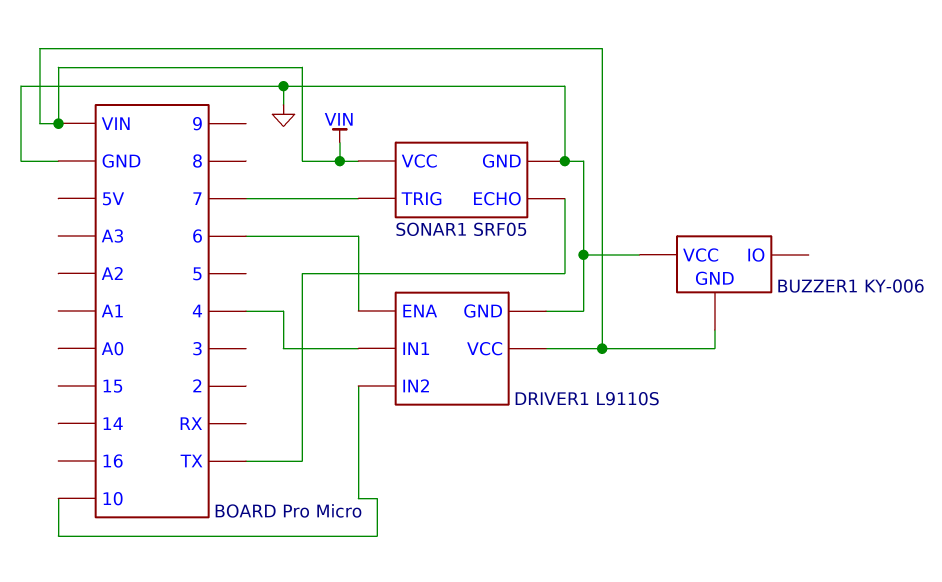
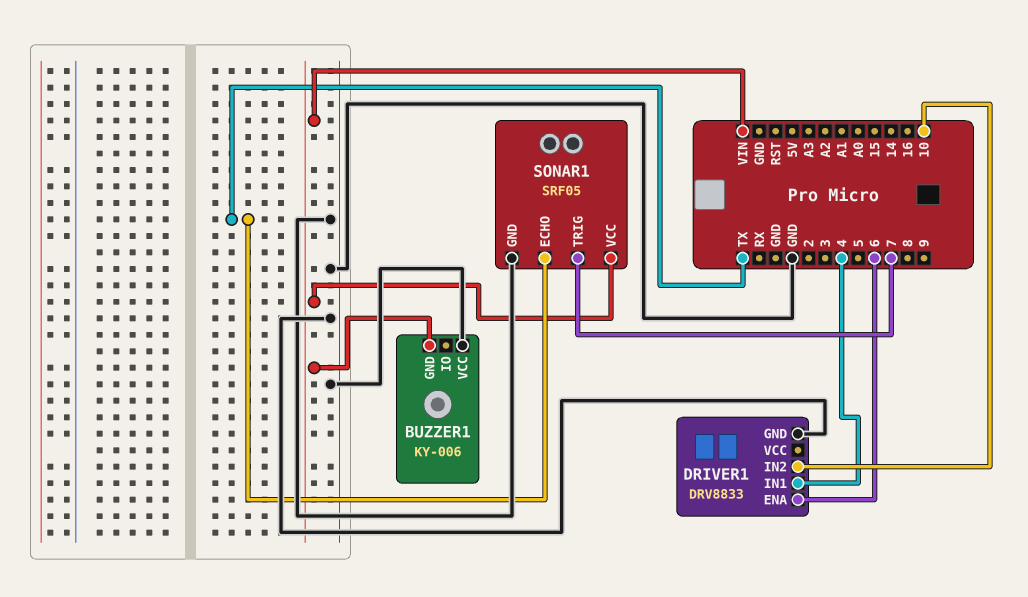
DRIVER1: L9110S -> DRV8833
DRIVER1 pin VCC: VIN -> none

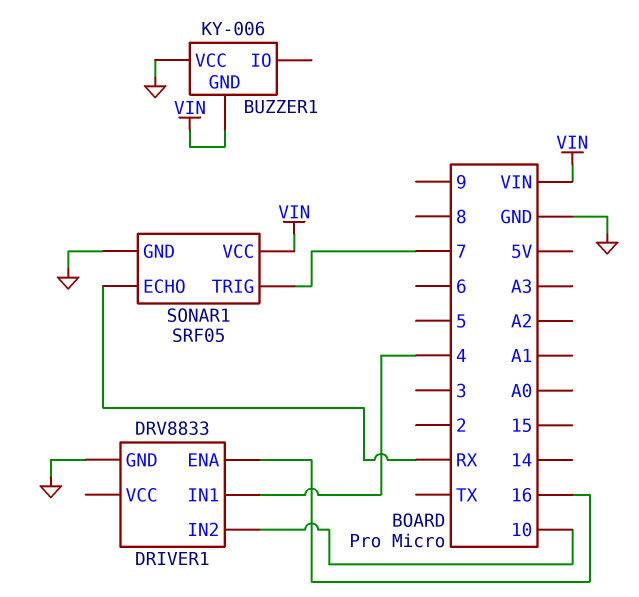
DRIVER1 pin ENA: 6 -> 16
SONAR1 pin ECHO: TX -> RX

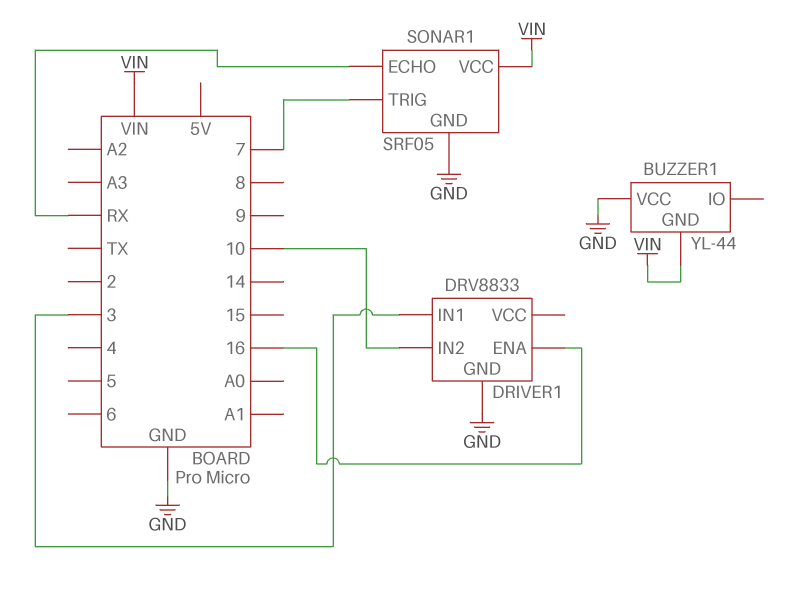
BUZZER1: KY-006 -> YL-44
DRIVER1 pin IN1: 4 -> 3

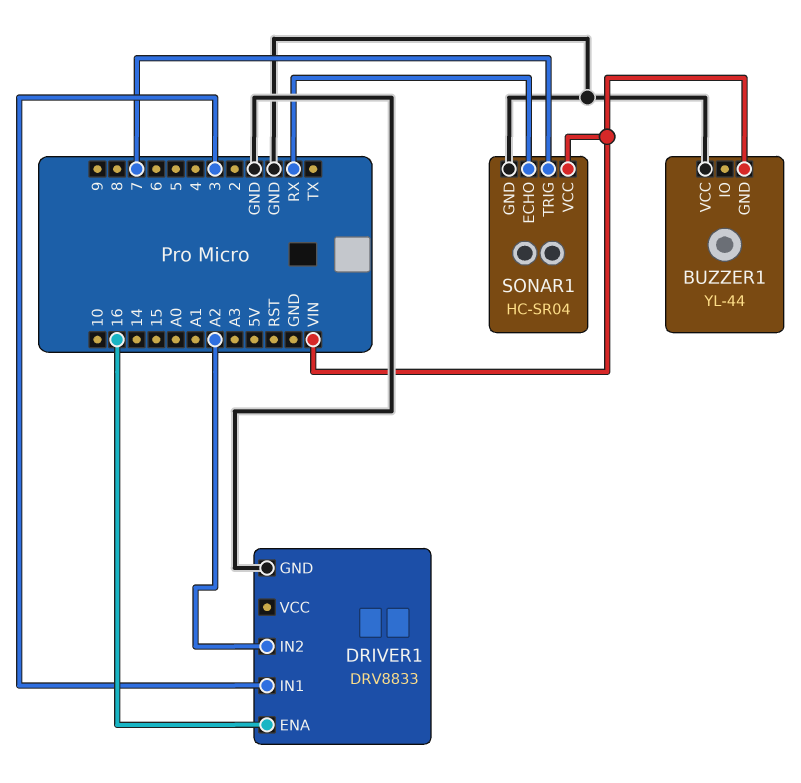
DRIVER1 pin IN2: 10 -> A2
SONAR1: SRF05 -> HC-SR04

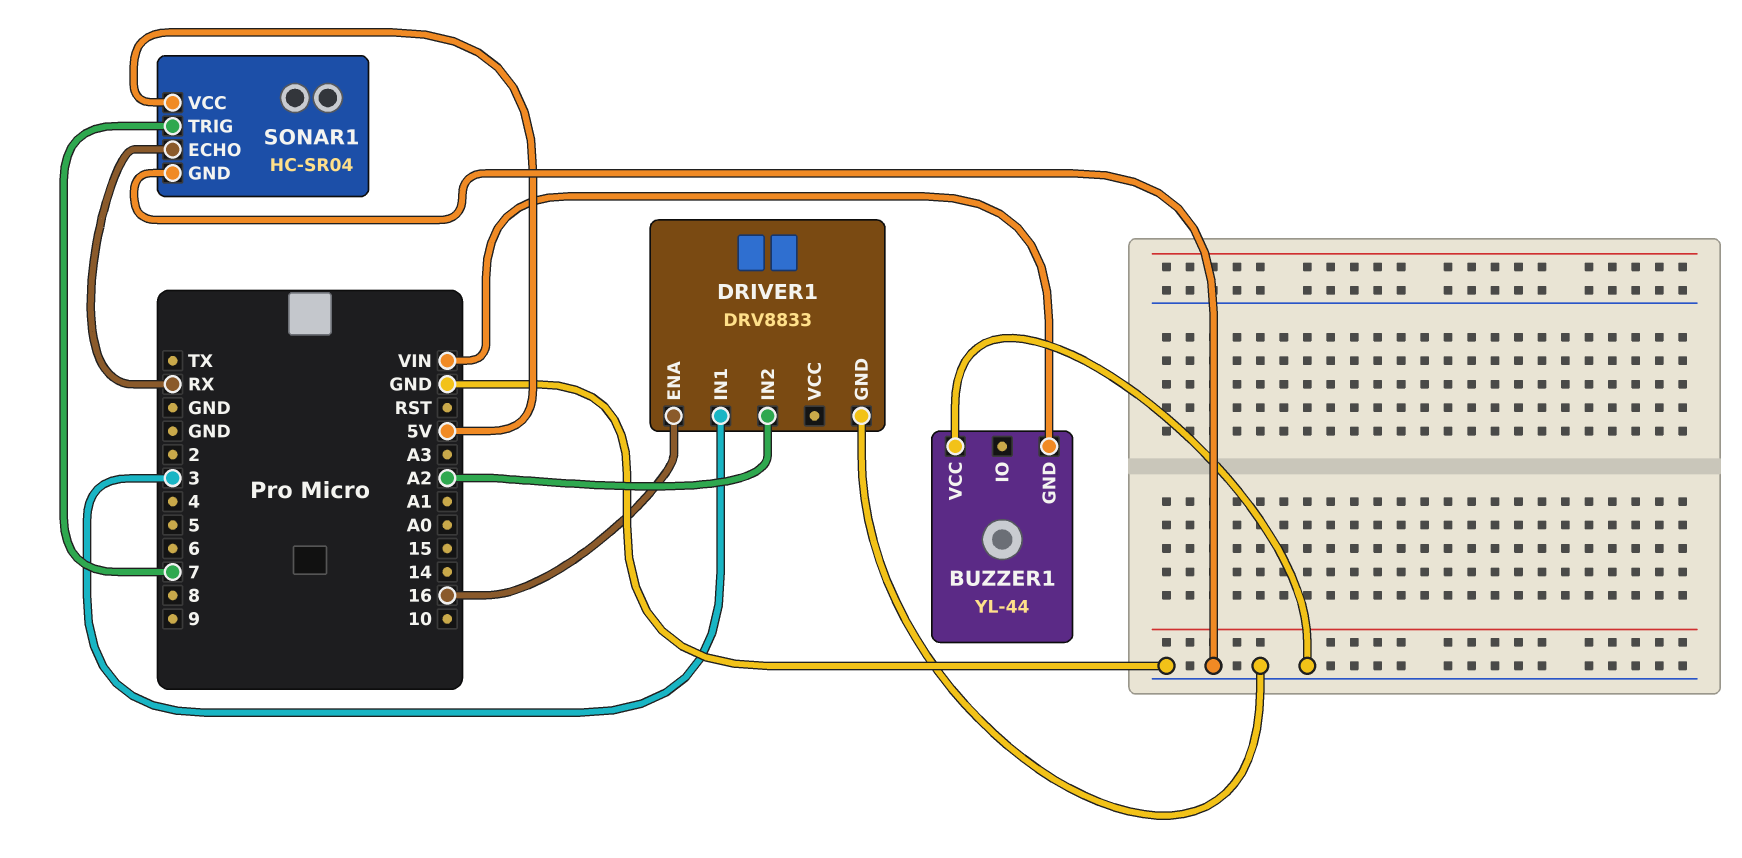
SONAR1 pin VCC: VIN -> 5V

